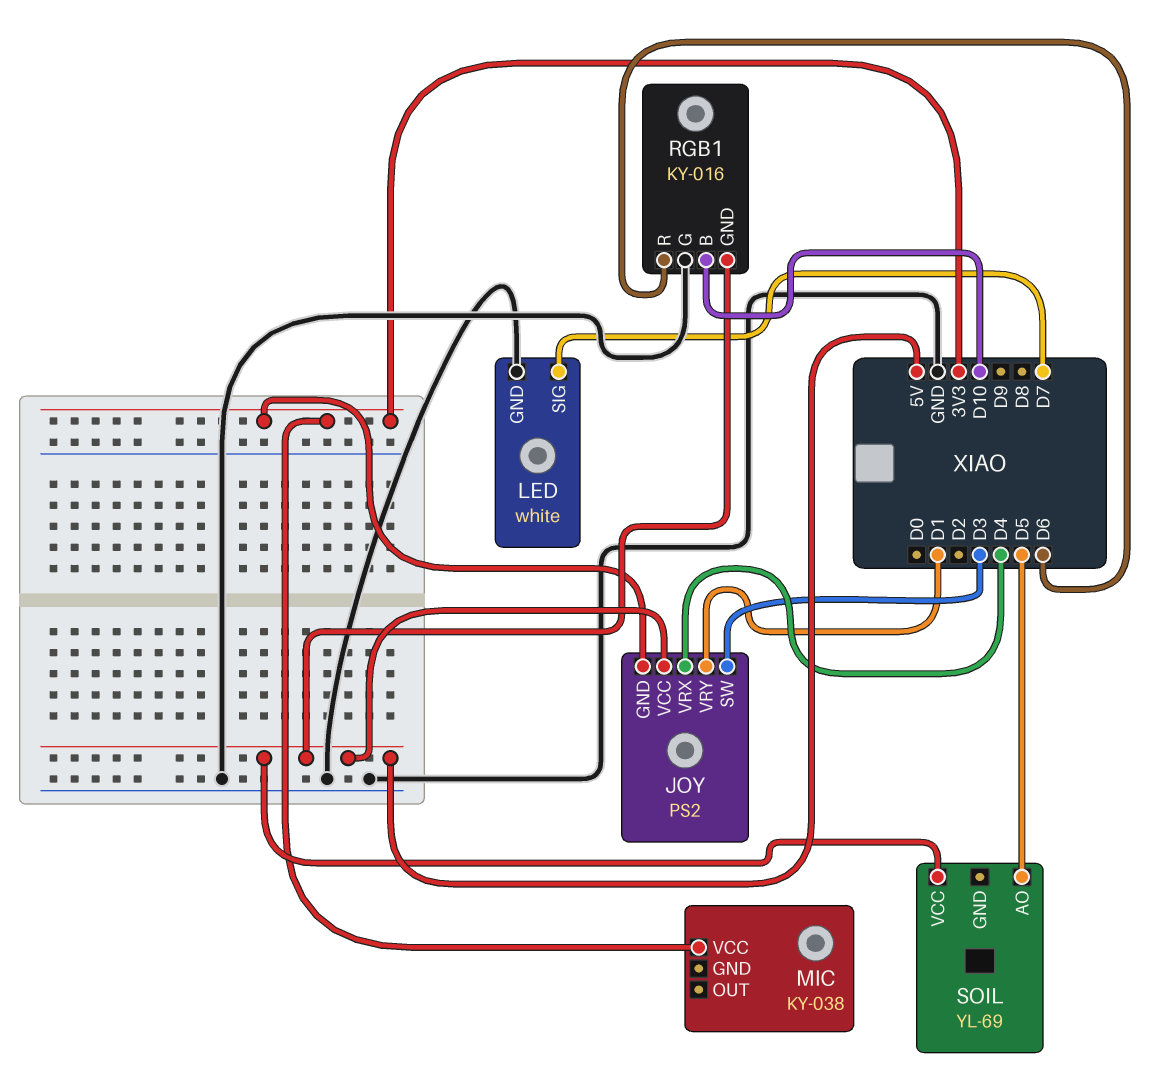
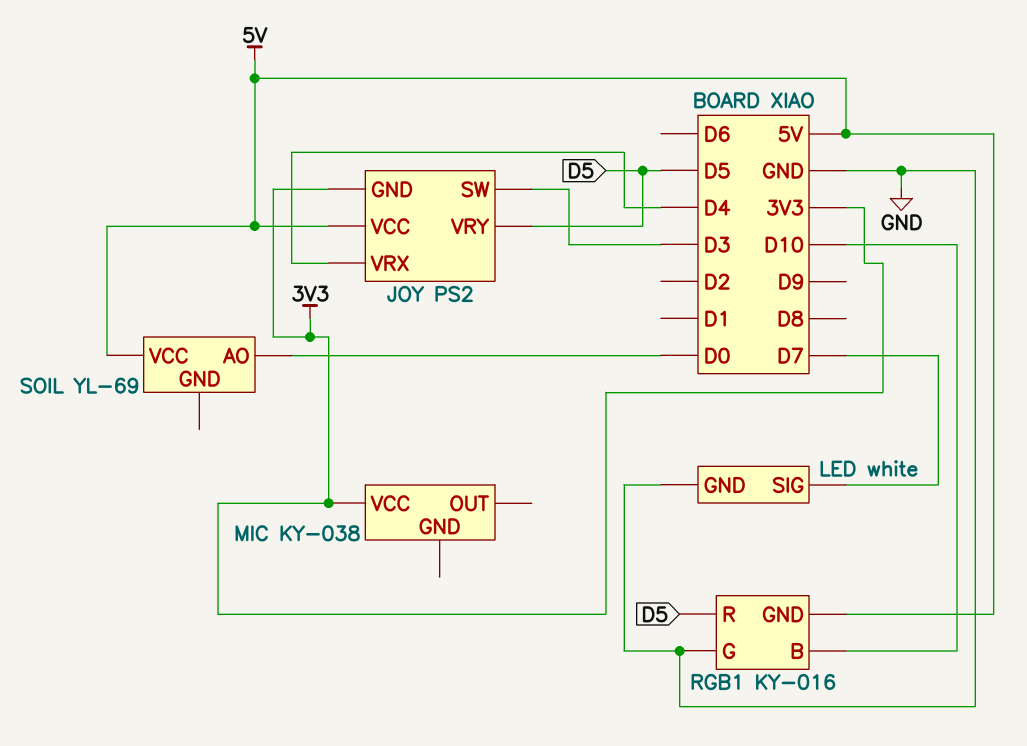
JOY pin VRY: D1 -> D5
RGB1 pin R: D6 -> D5
SOIL pin AO: D5 -> D0

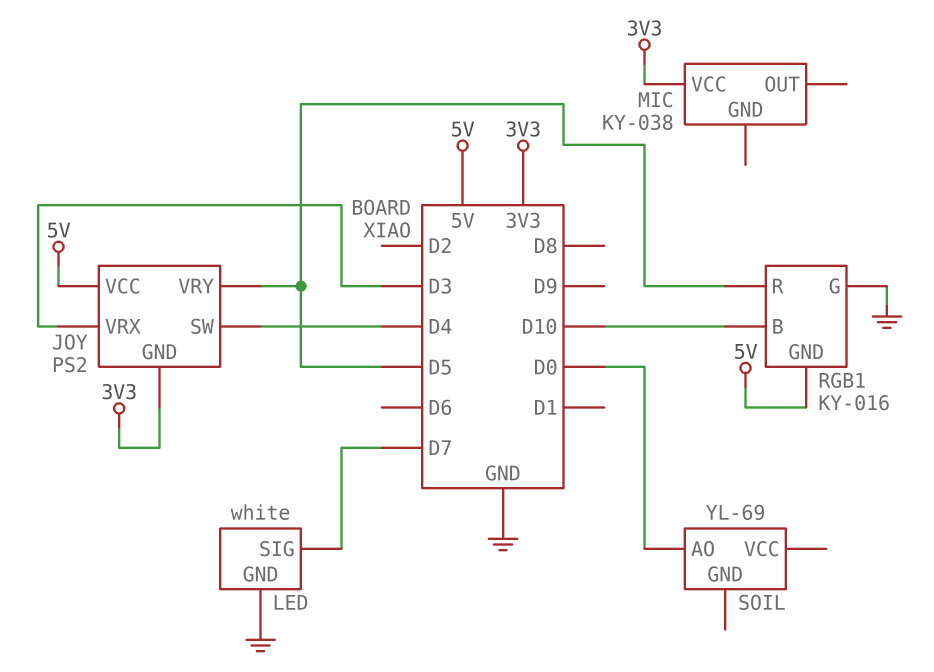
JOY pin SW: D3 -> D4
JOY pin VRX: D4 -> D3
SOIL pin VCC: 5V -> none

